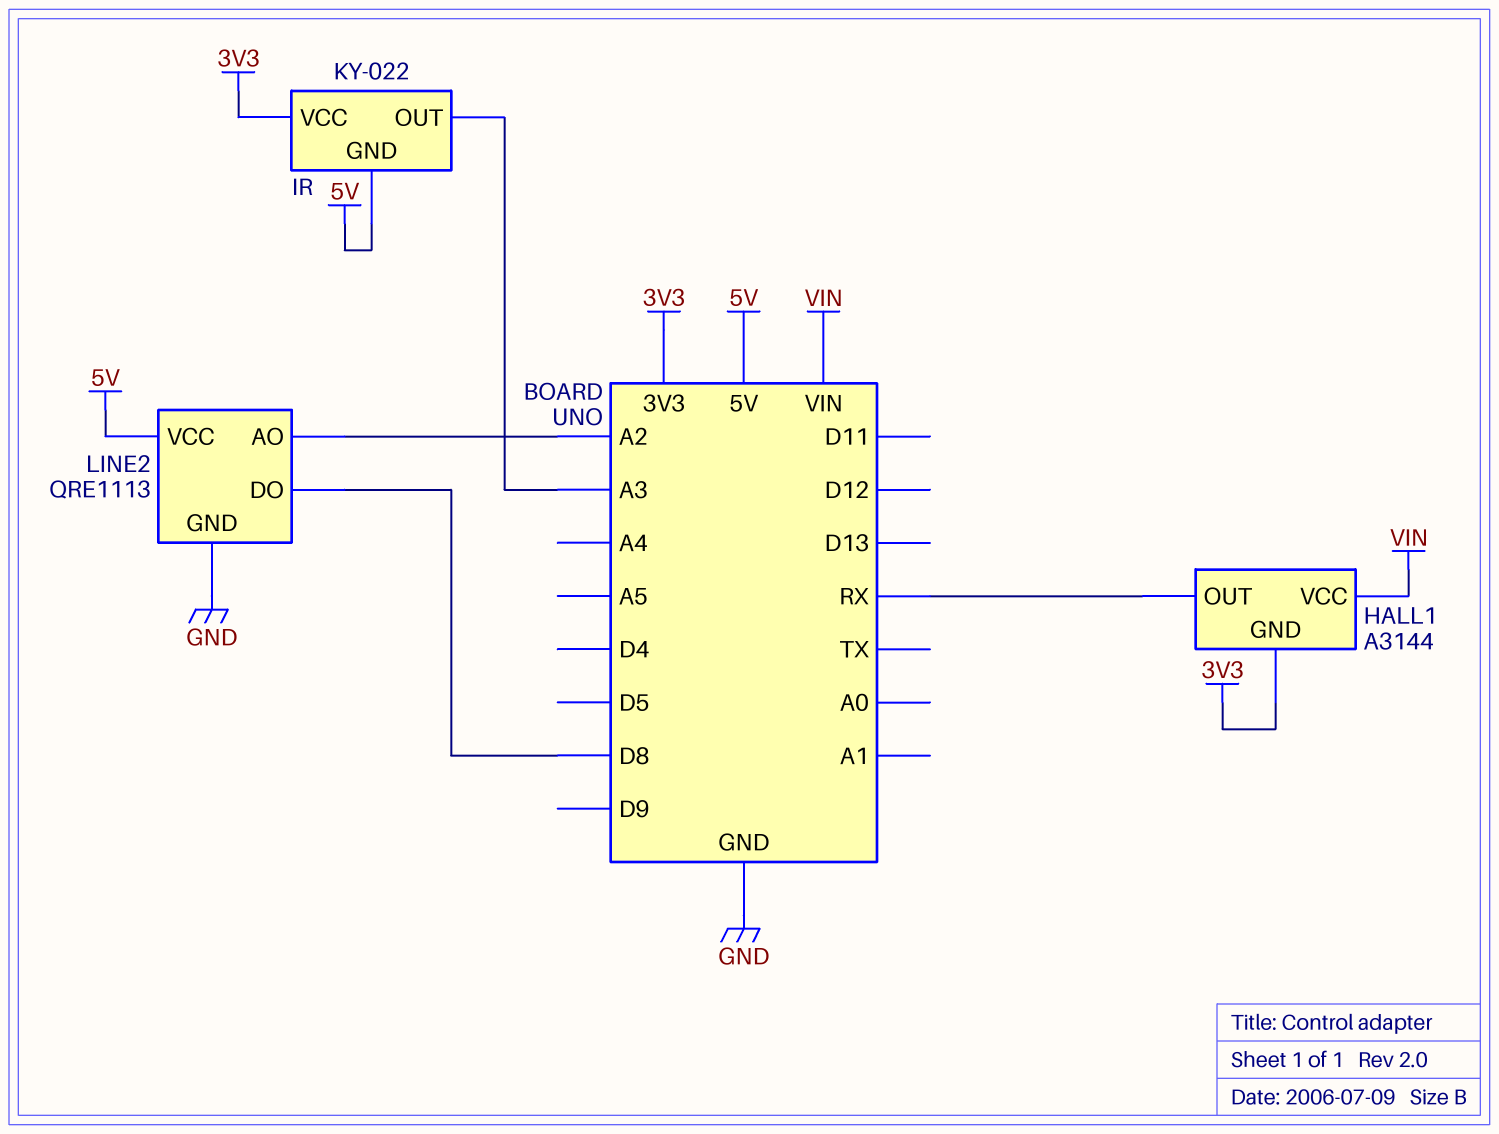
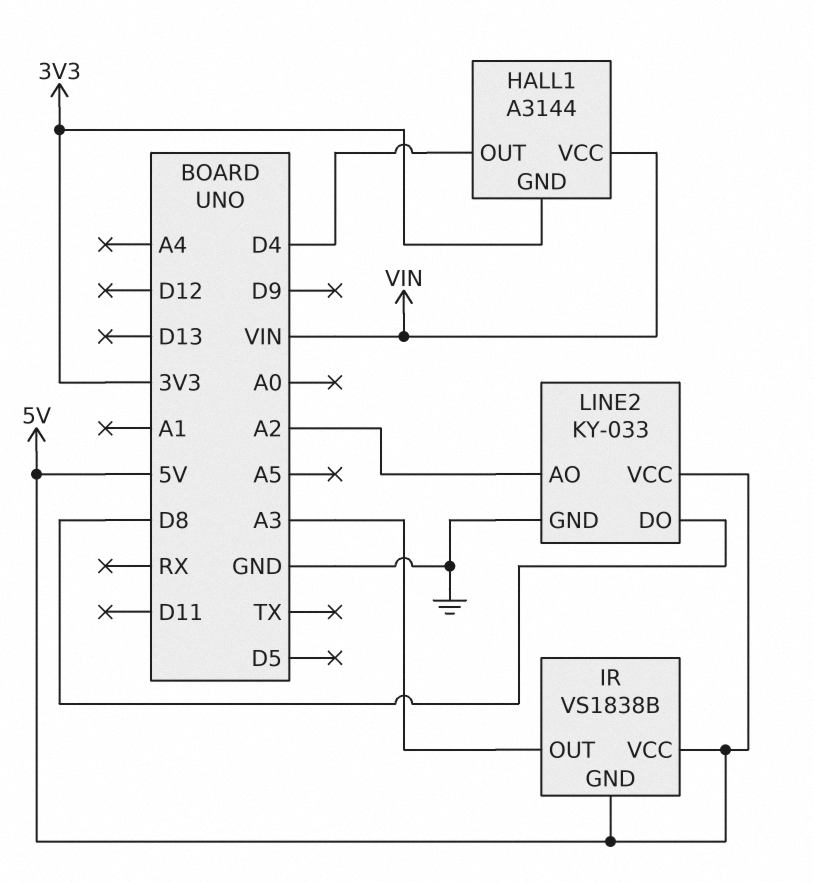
HALL1 pin OUT: RX -> D4
IR: KY-022 -> VS1838B
IR pin VCC: 3V3 -> 5V
LINE2: QRE1113 -> KY-033

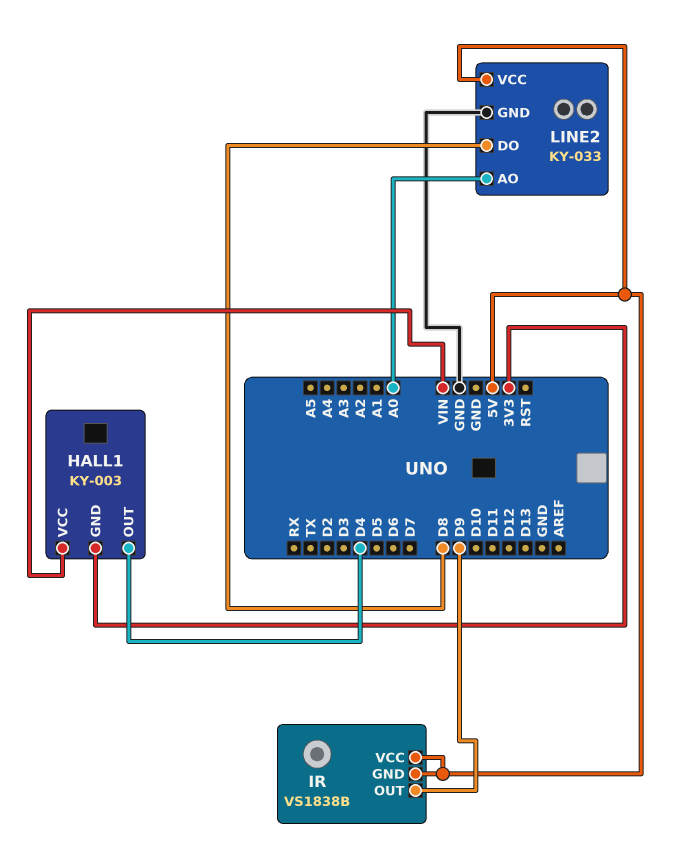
HALL1: A3144 -> KY-003
IR pin OUT: A3 -> D9
LINE2 pin AO: A2 -> A0

